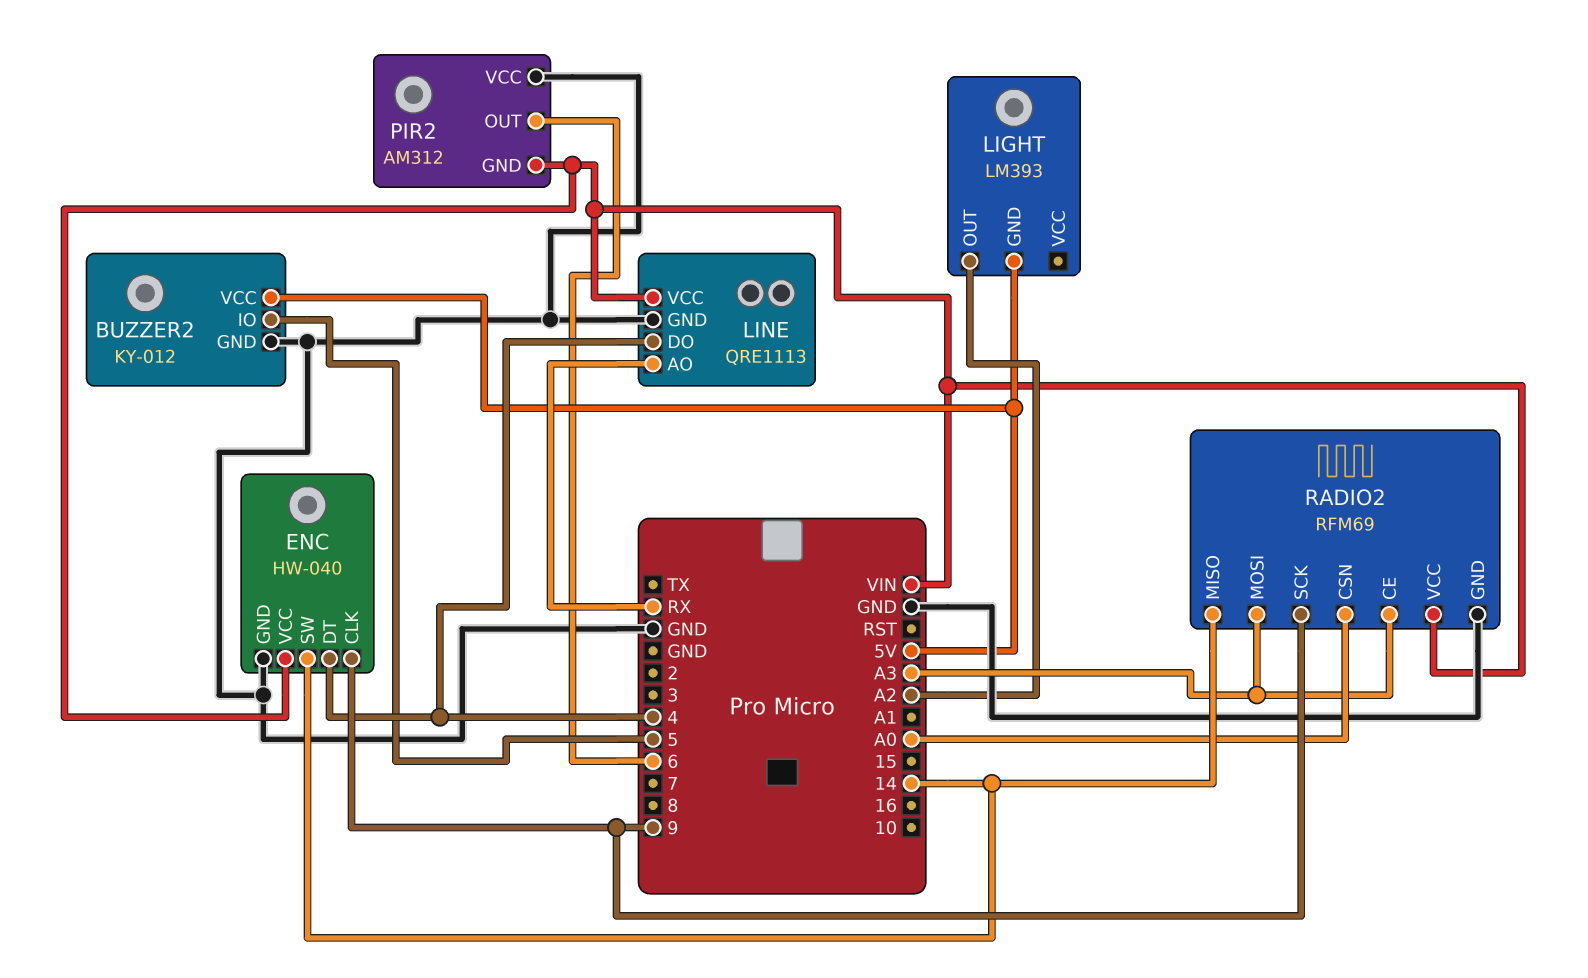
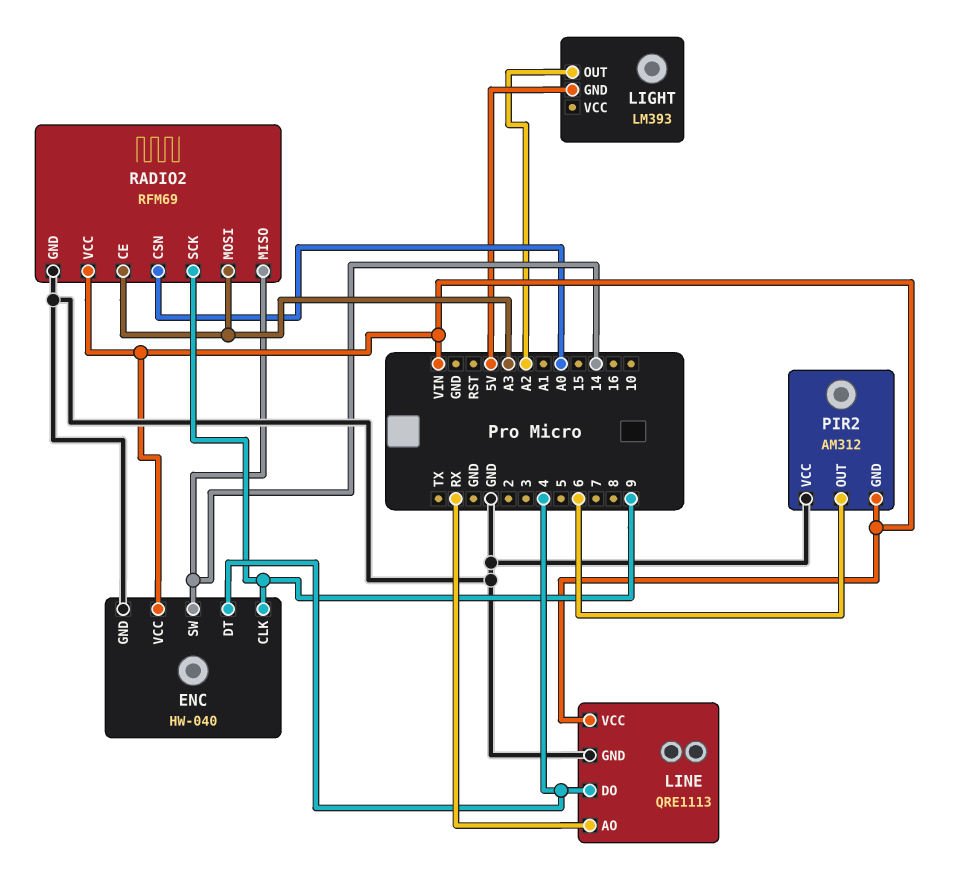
BUZZER2: KY-012 -> none
BUZZER2 pin GND: GND -> none
BUZZER2 pin IO: 5 -> none
BUZZER2 pin VCC: 5V -> none

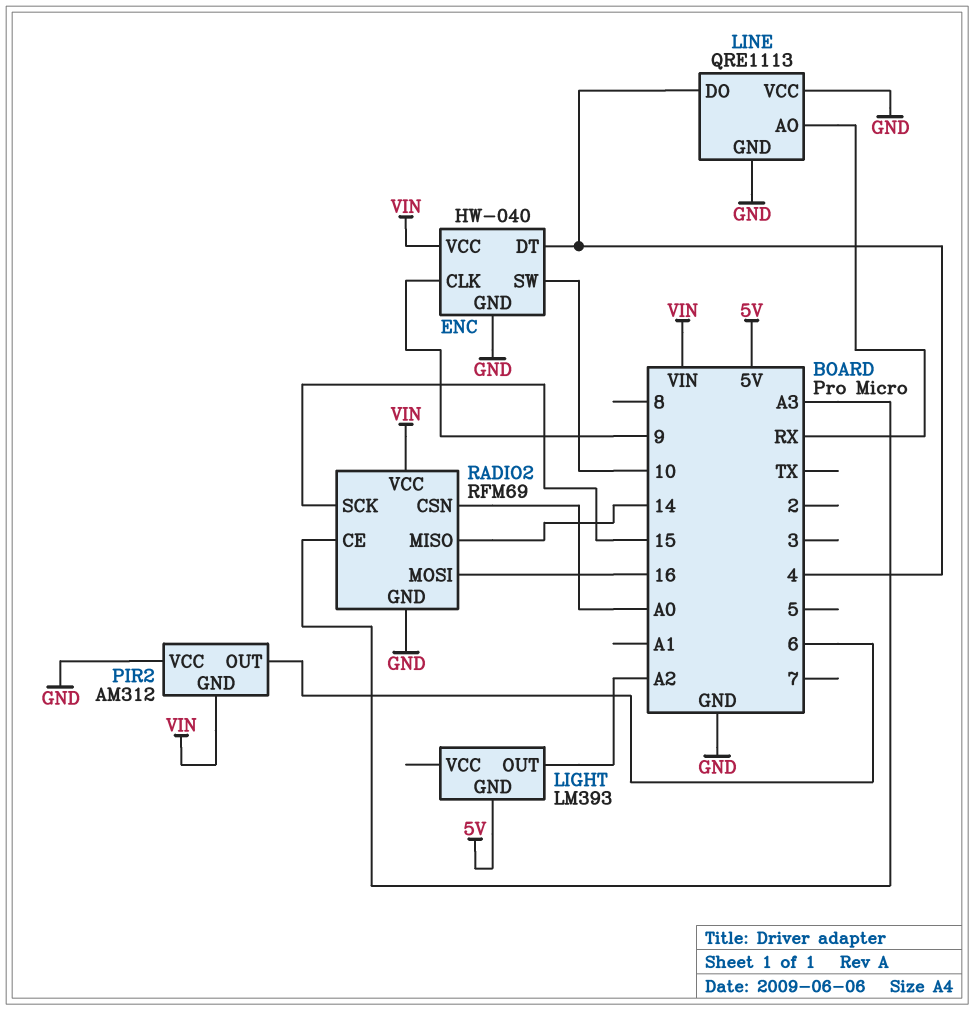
ENC pin SW: 14 -> 10
LINE pin VCC: VIN -> GND
RADIO2 pin MOSI: A3 -> 16
RADIO2 pin SCK: 9 -> 15

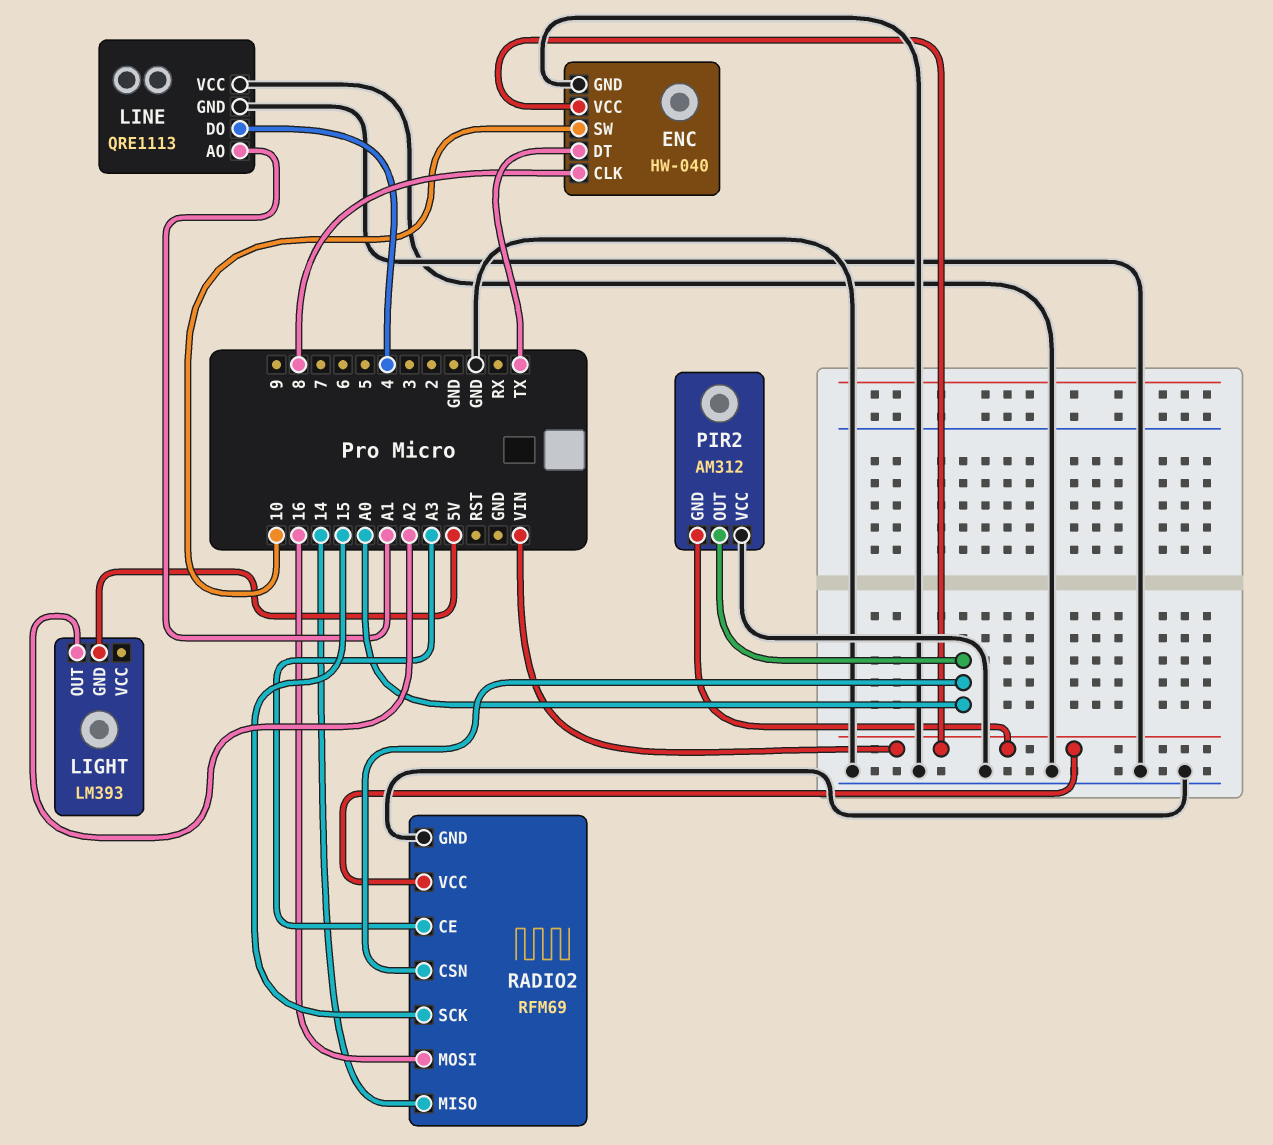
ENC pin CLK: 9 -> 8
ENC pin DT: 4 -> TX
LINE pin AO: RX -> A1
PIR2 pin OUT: 6 -> A0

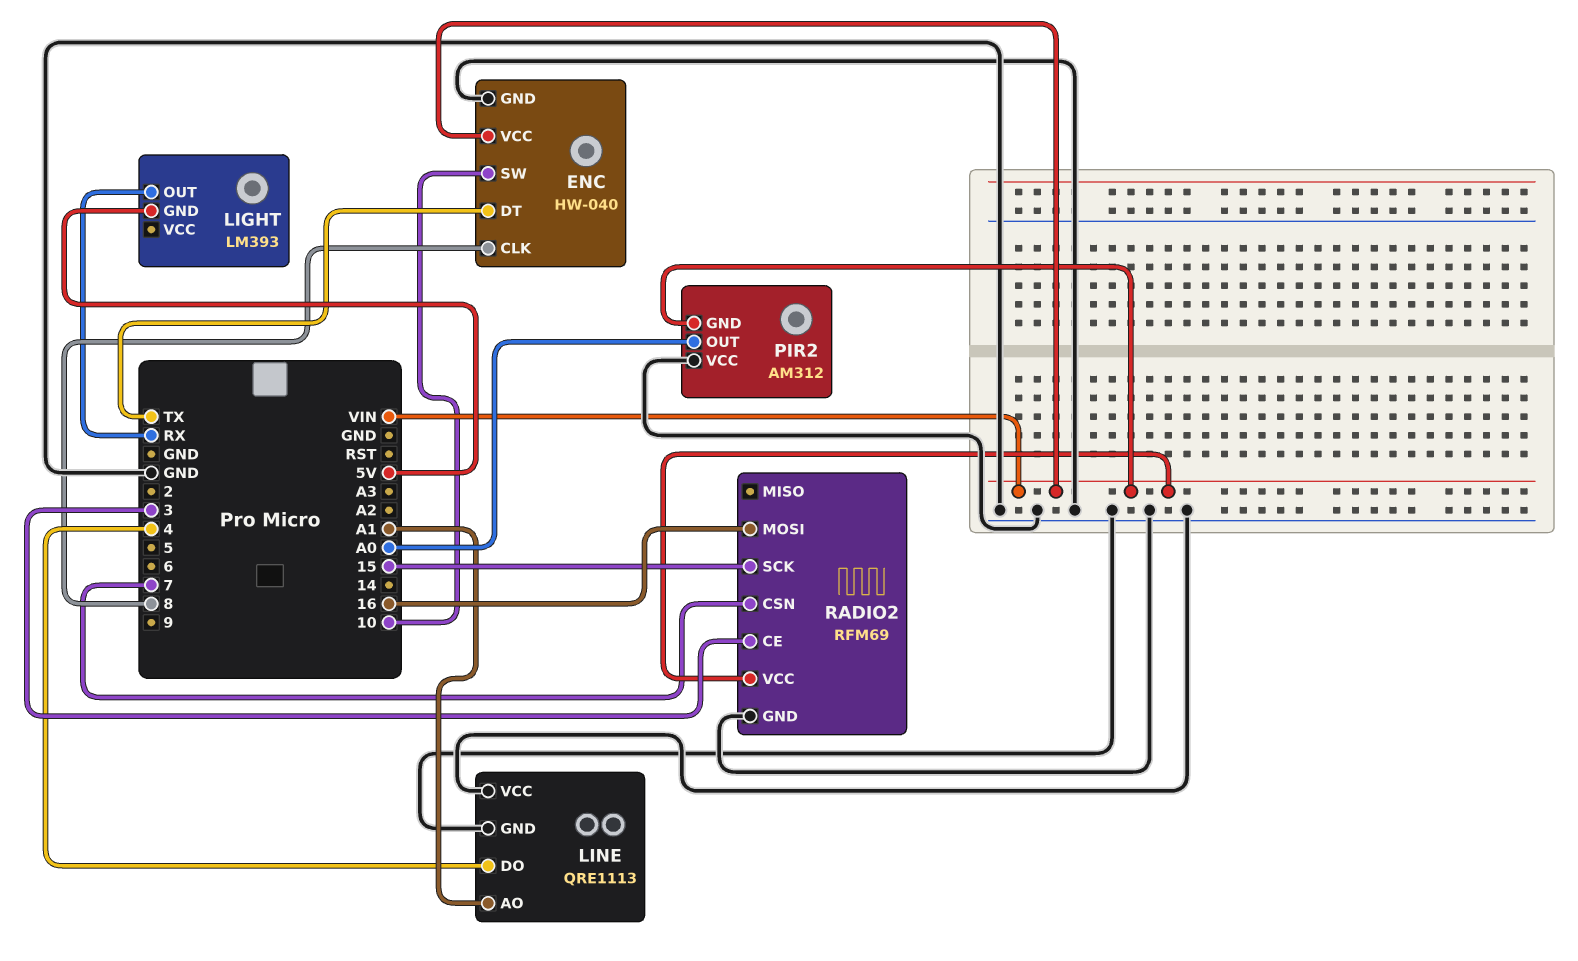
LIGHT pin OUT: A2 -> RX
RADIO2 pin CE: A3 -> 3
RADIO2 pin CSN: A0 -> 7
RADIO2 pin MISO: 14 -> none

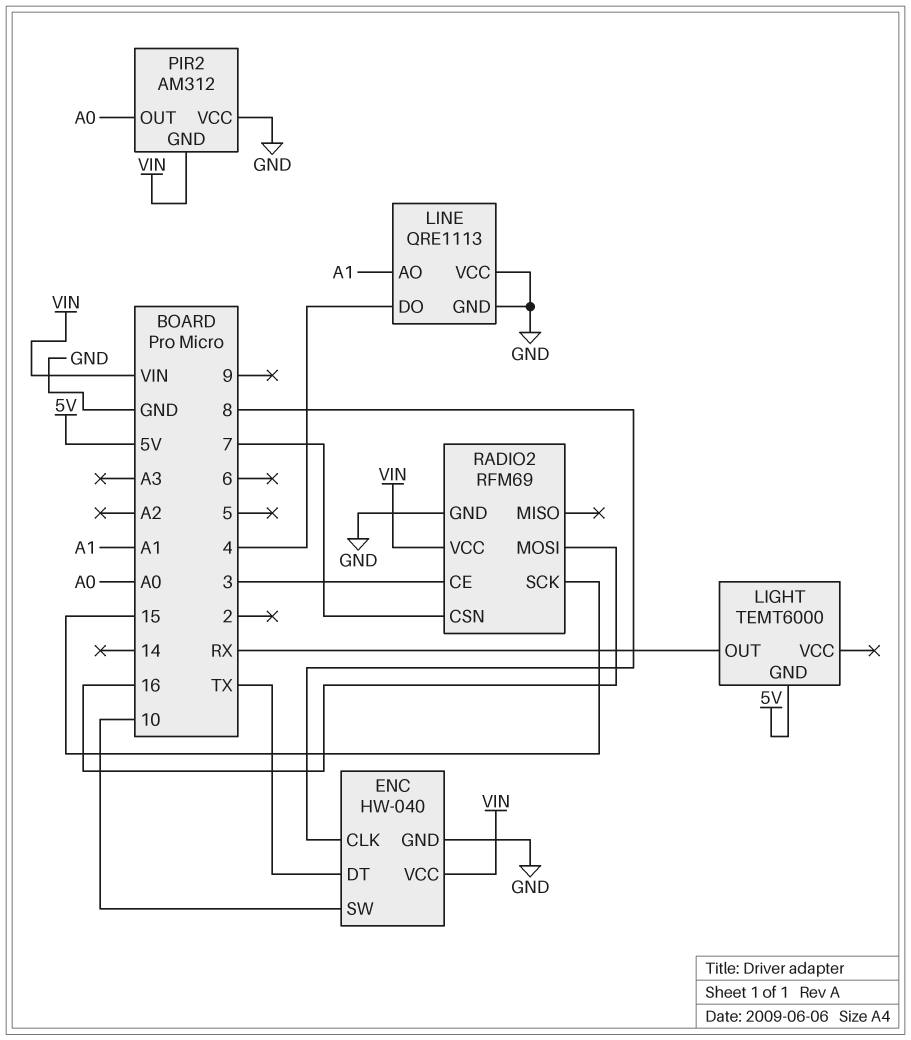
LIGHT: LM393 -> TEMT6000

